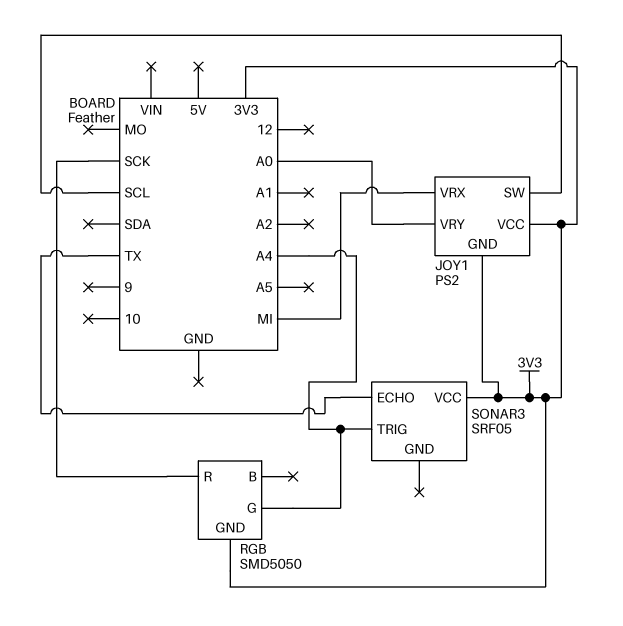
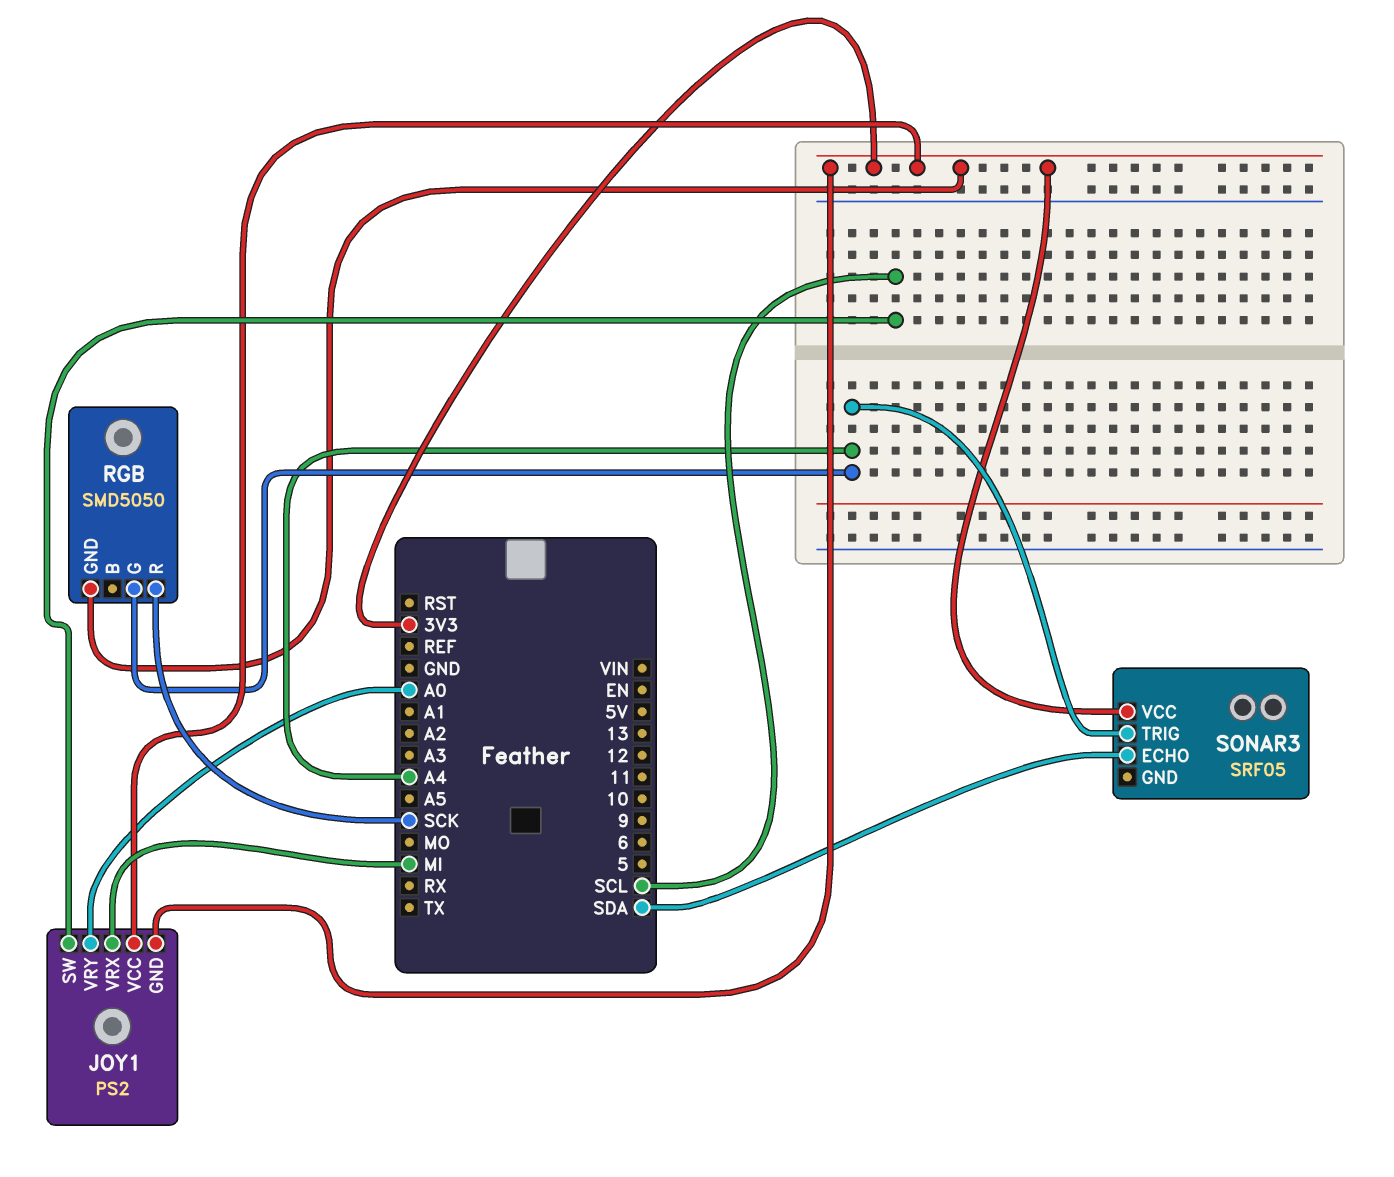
SONAR3 pin ECHO: TX -> SDA

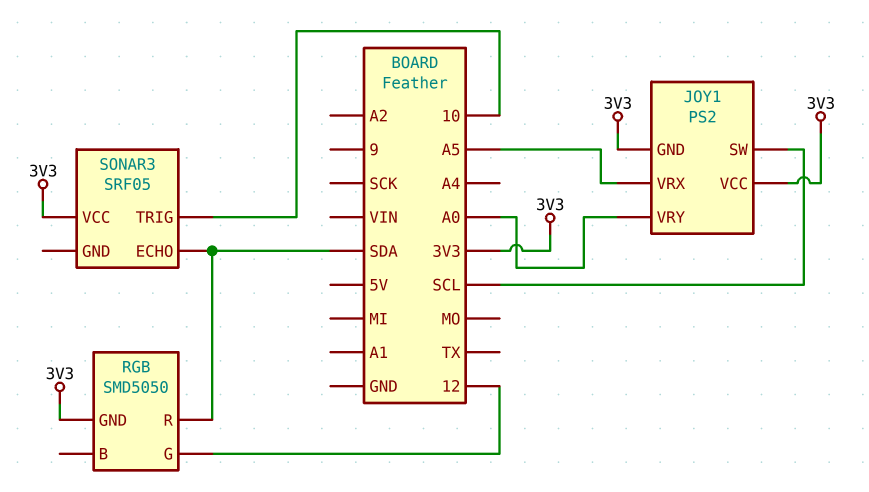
JOY1 pin VRX: MI -> A5
RGB pin G: A4 -> 12
RGB pin R: SCK -> SDA
SONAR3 pin TRIG: A4 -> 10

